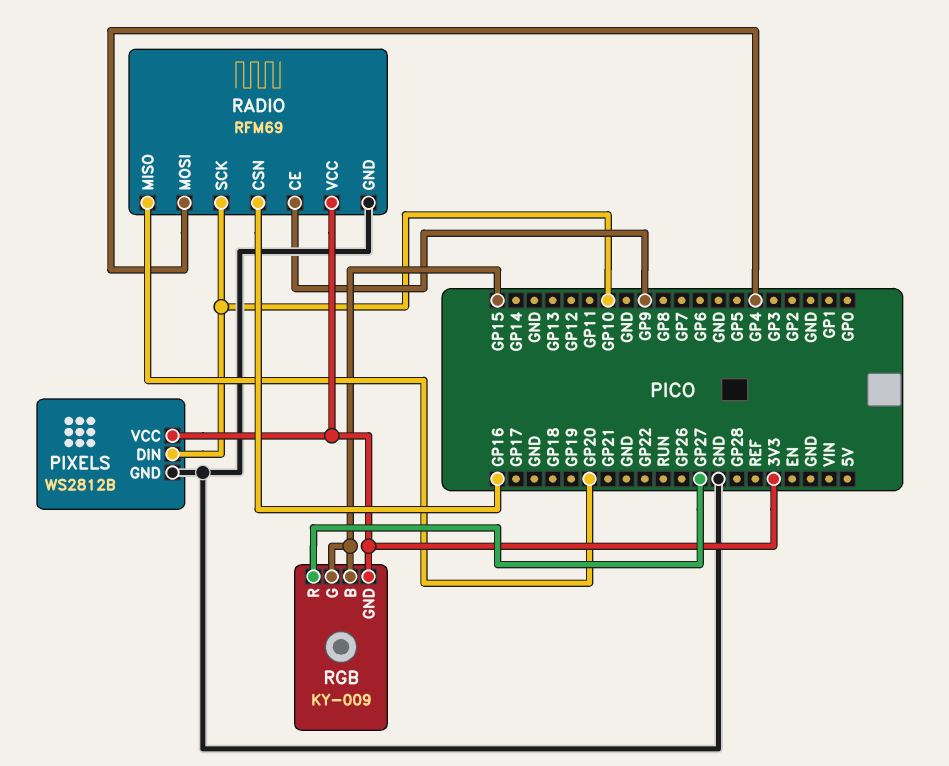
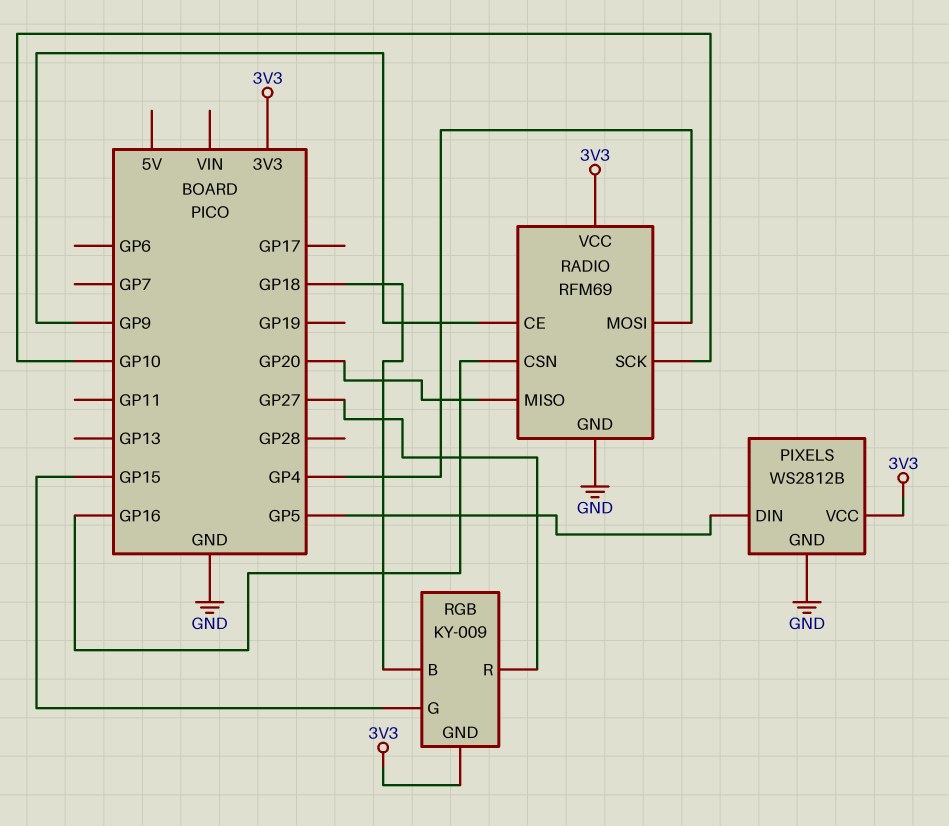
PIXELS pin DIN: GP10 -> GP5
RGB pin B: GP15 -> GP18

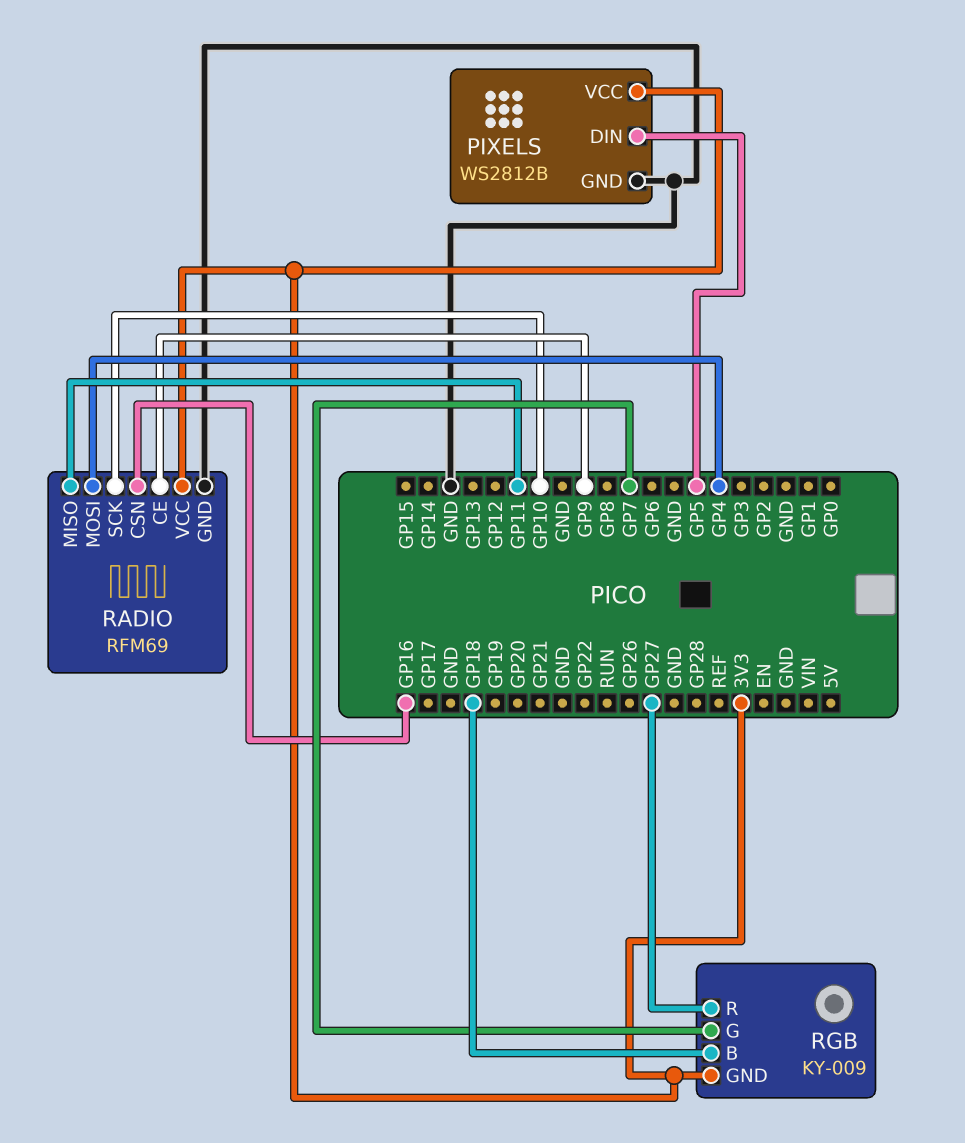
RADIO pin MISO: GP20 -> GP11
RGB pin G: GP15 -> GP7

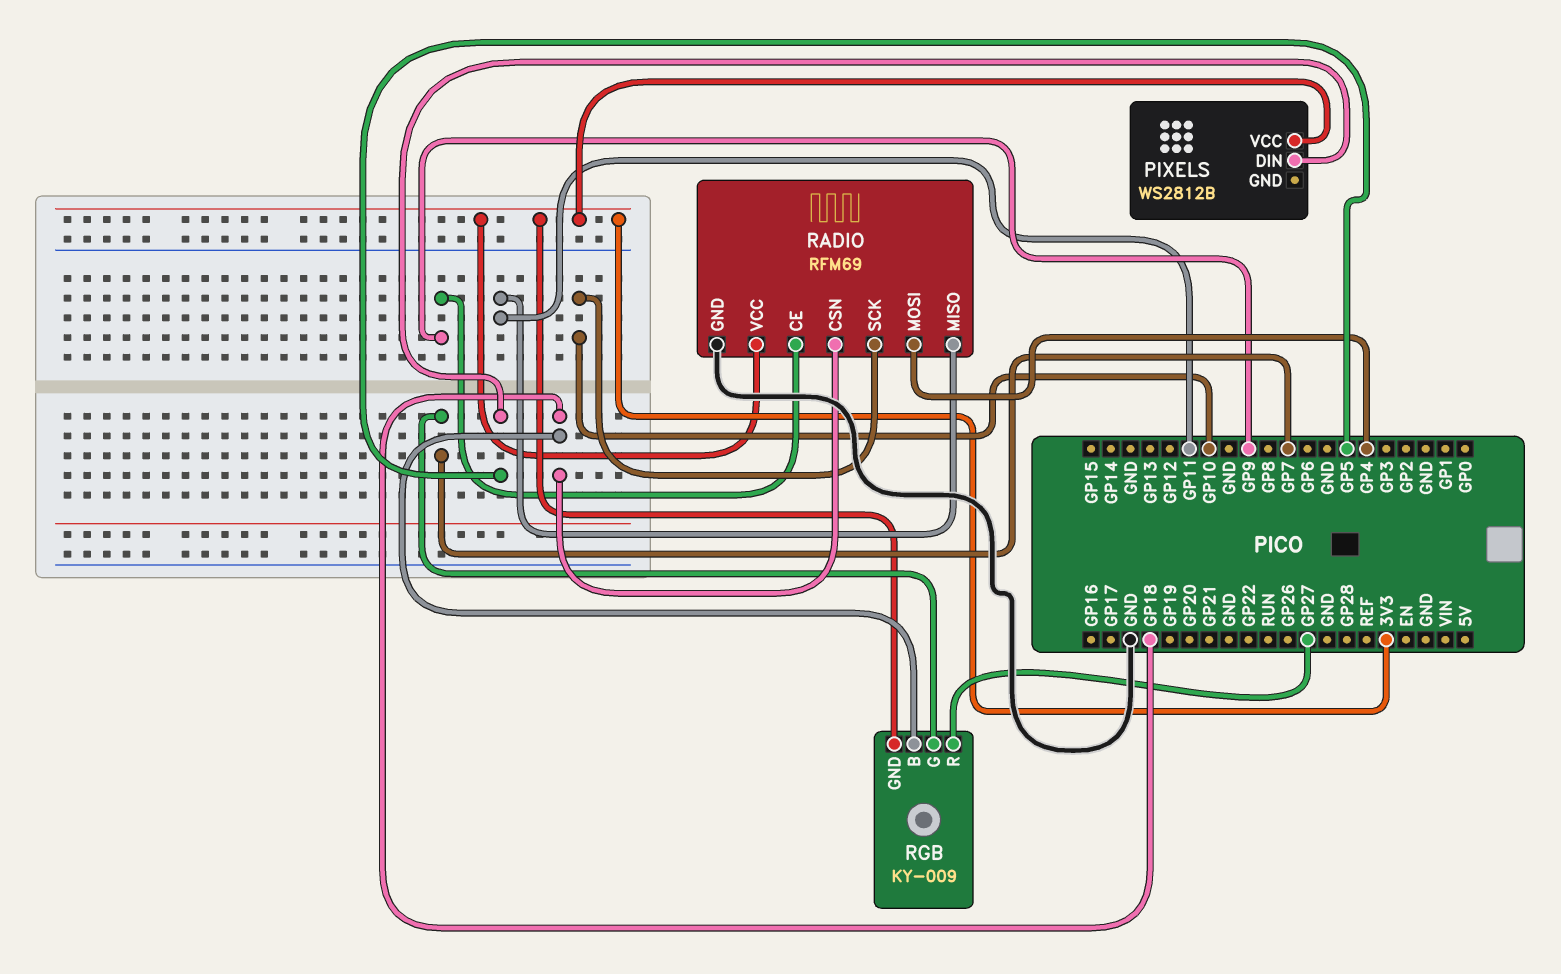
PIXELS pin GND: GND -> none
RADIO pin CSN: GP16 -> GP18

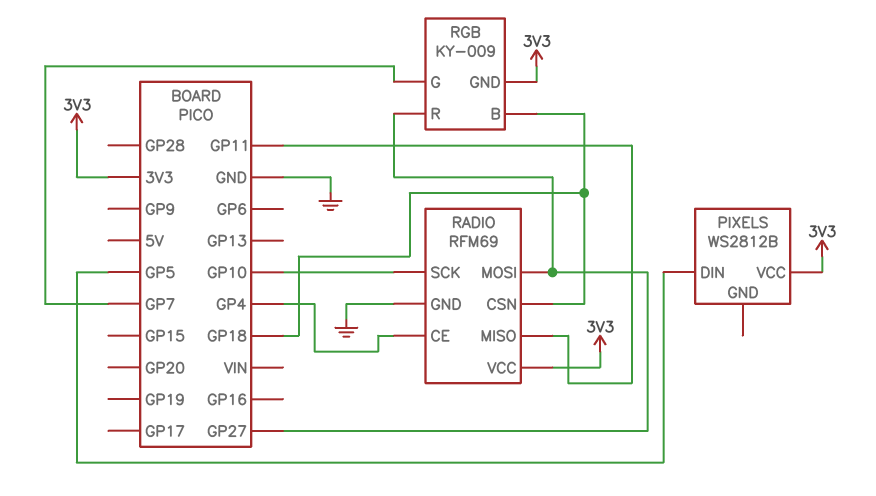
RADIO pin CE: GP9 -> GP4
RADIO pin MOSI: GP4 -> GP27

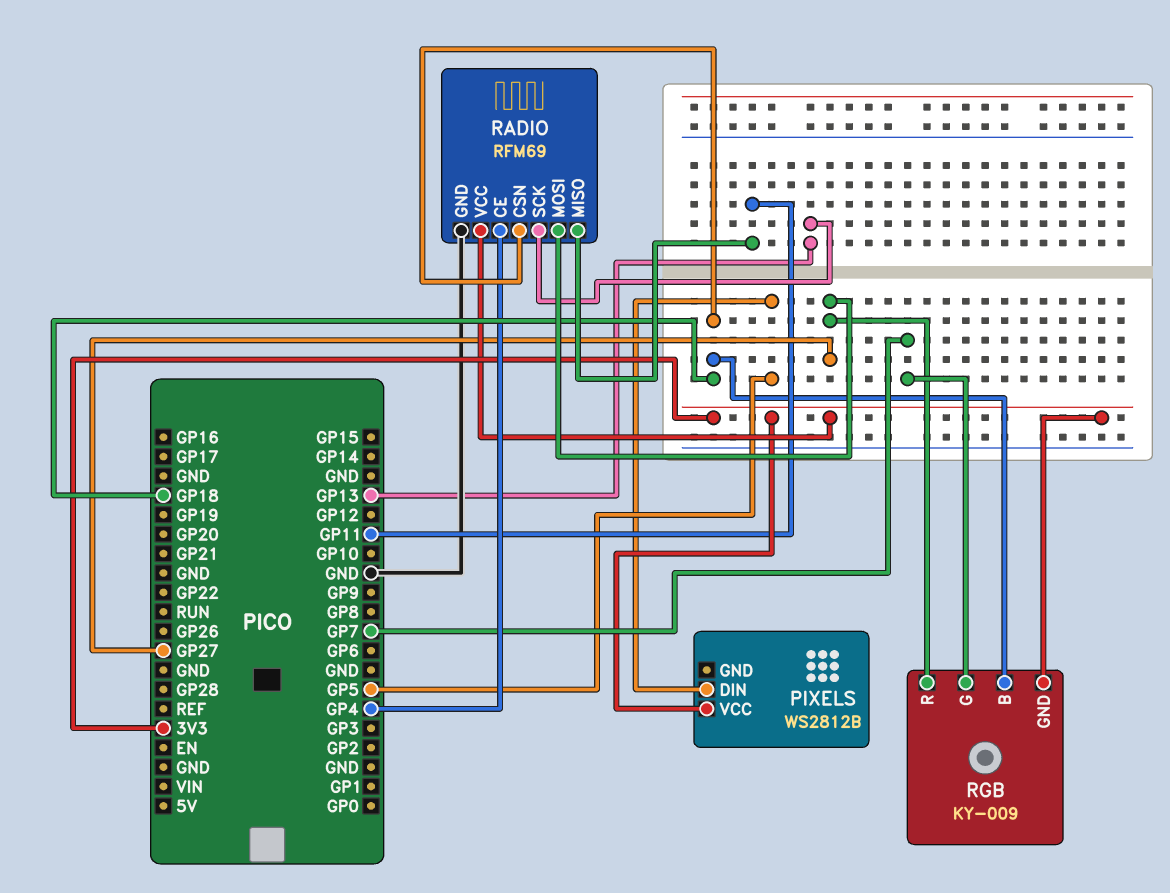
RADIO pin SCK: GP10 -> GP13

